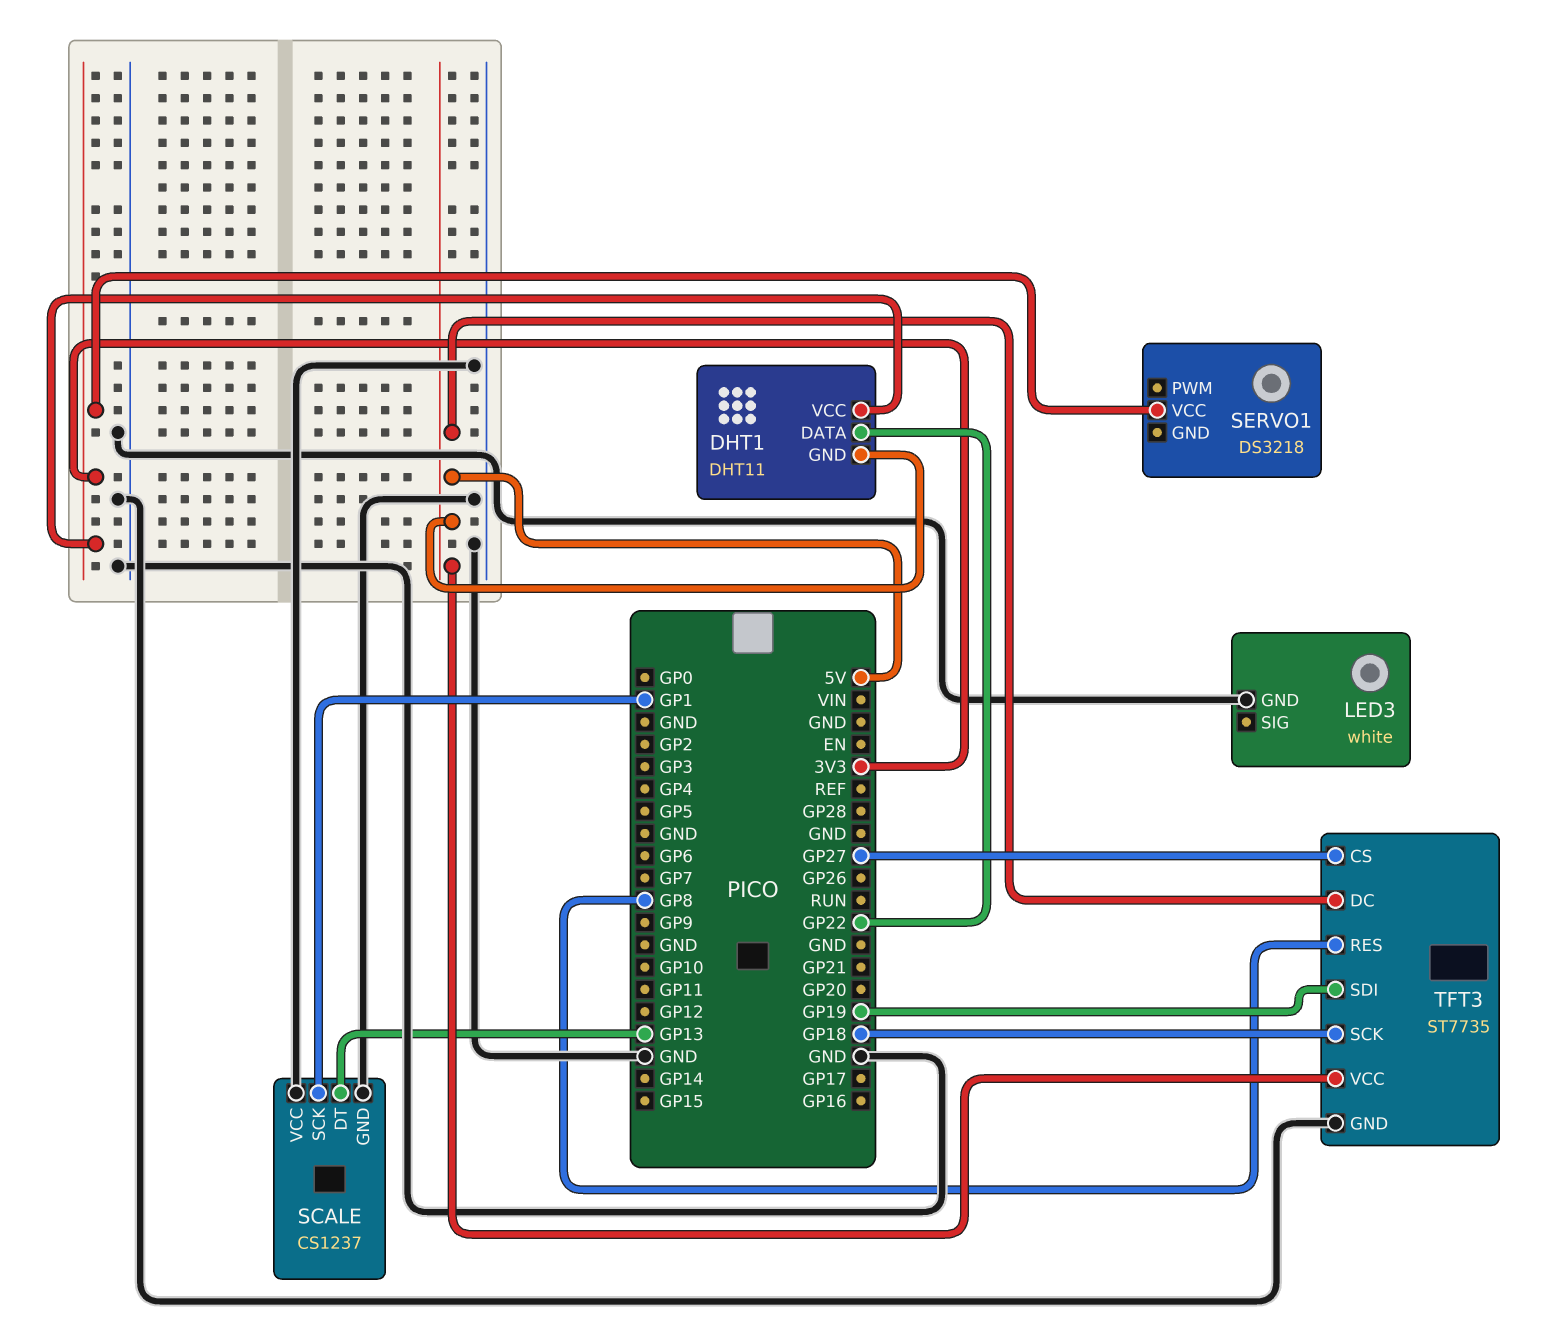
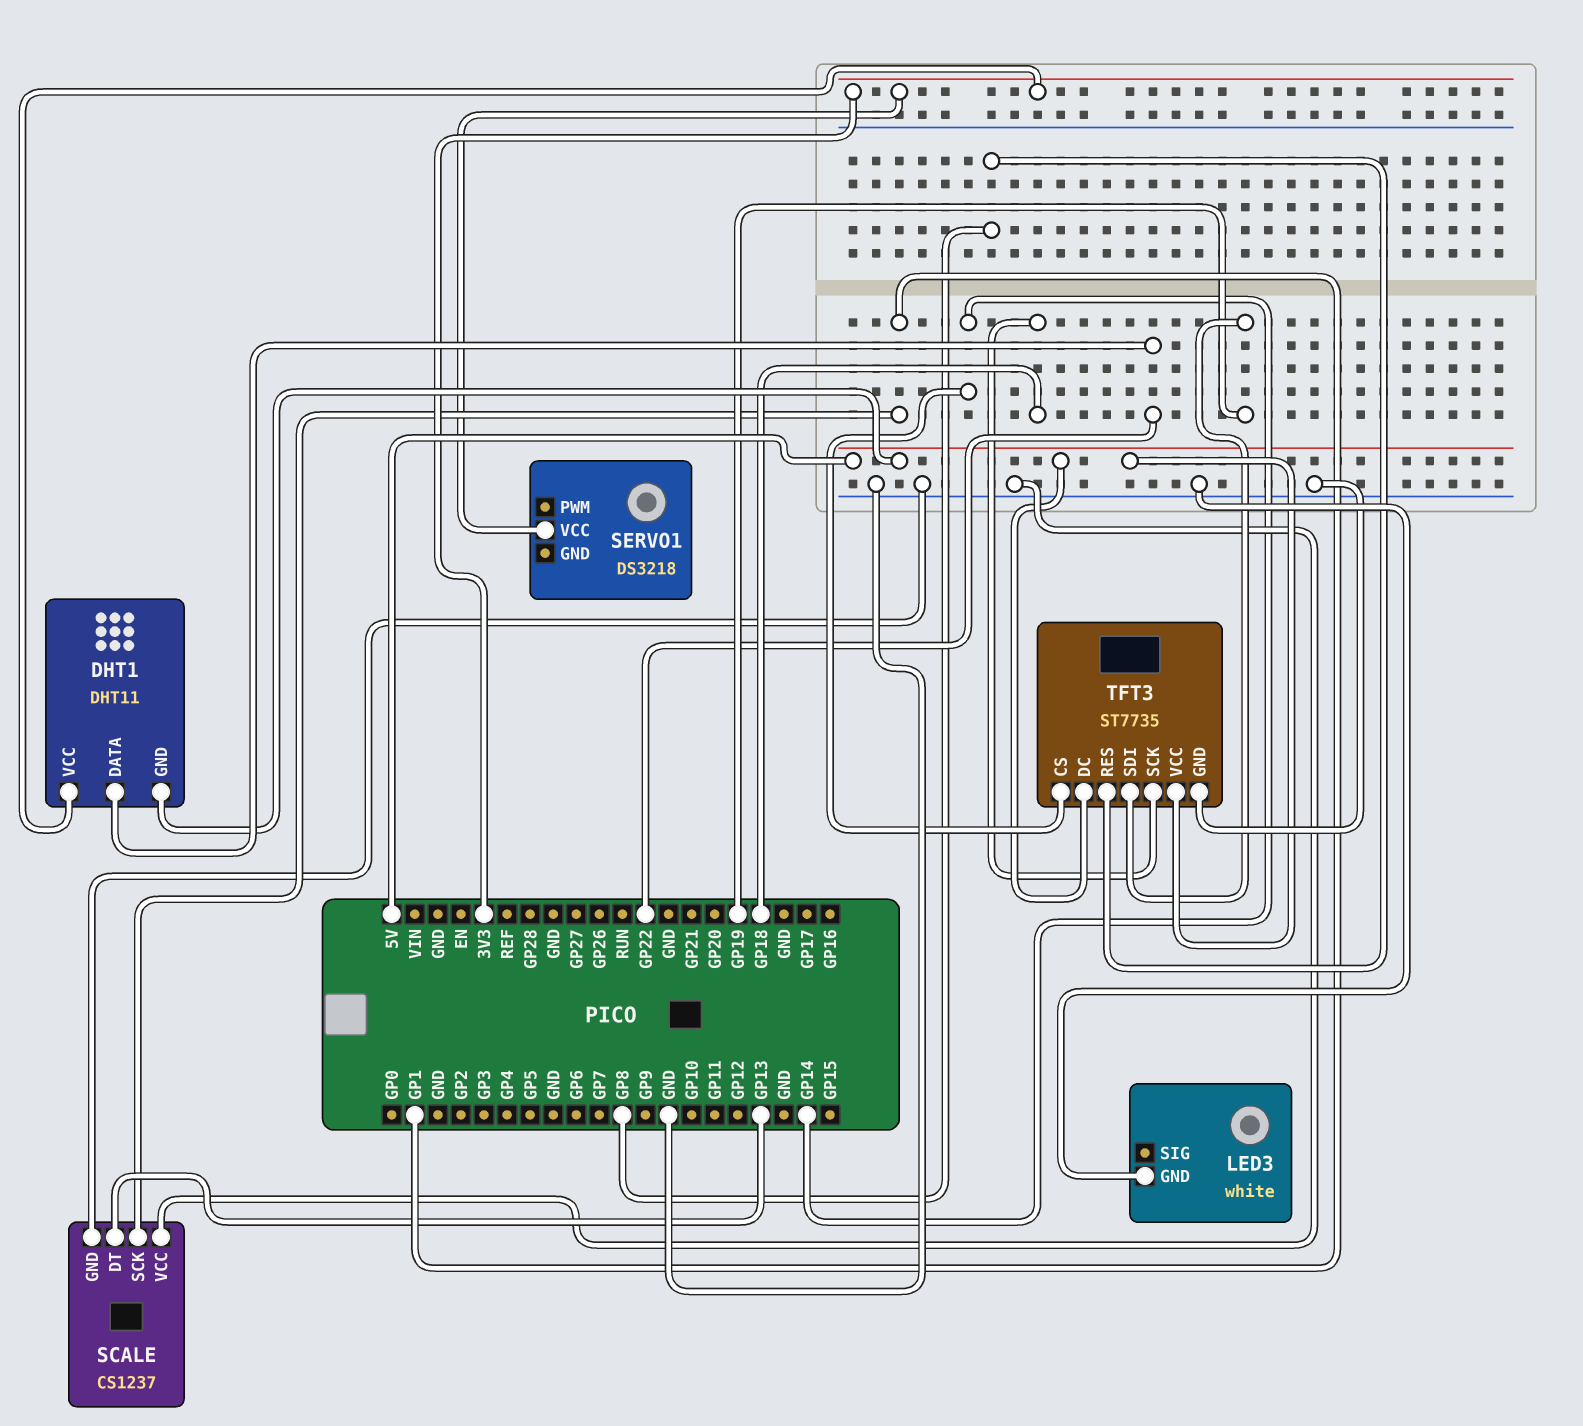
TFT3 pin CS: GP27 -> GP14

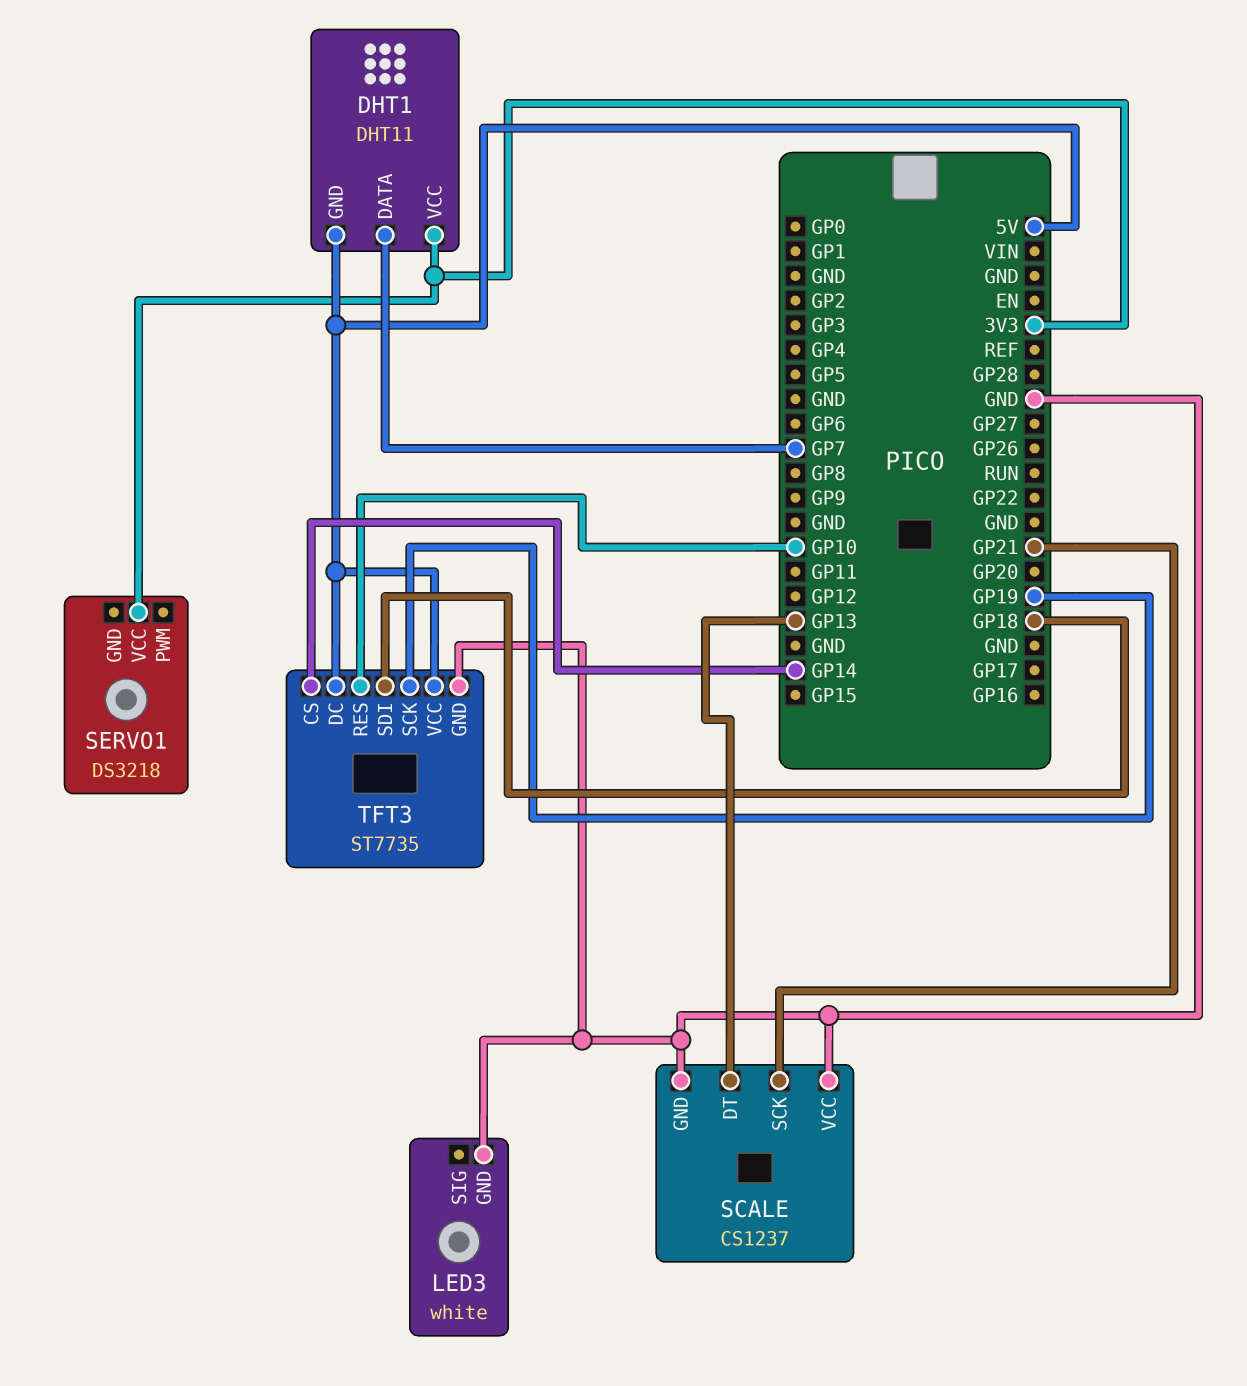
DHT1 pin DATA: GP22 -> GP7
SCALE pin SCK: GP1 -> GP21
TFT3 pin RES: GP8 -> GP10
TFT3 pin SCK: GP18 -> GP19
TFT3 pin SDI: GP19 -> GP18

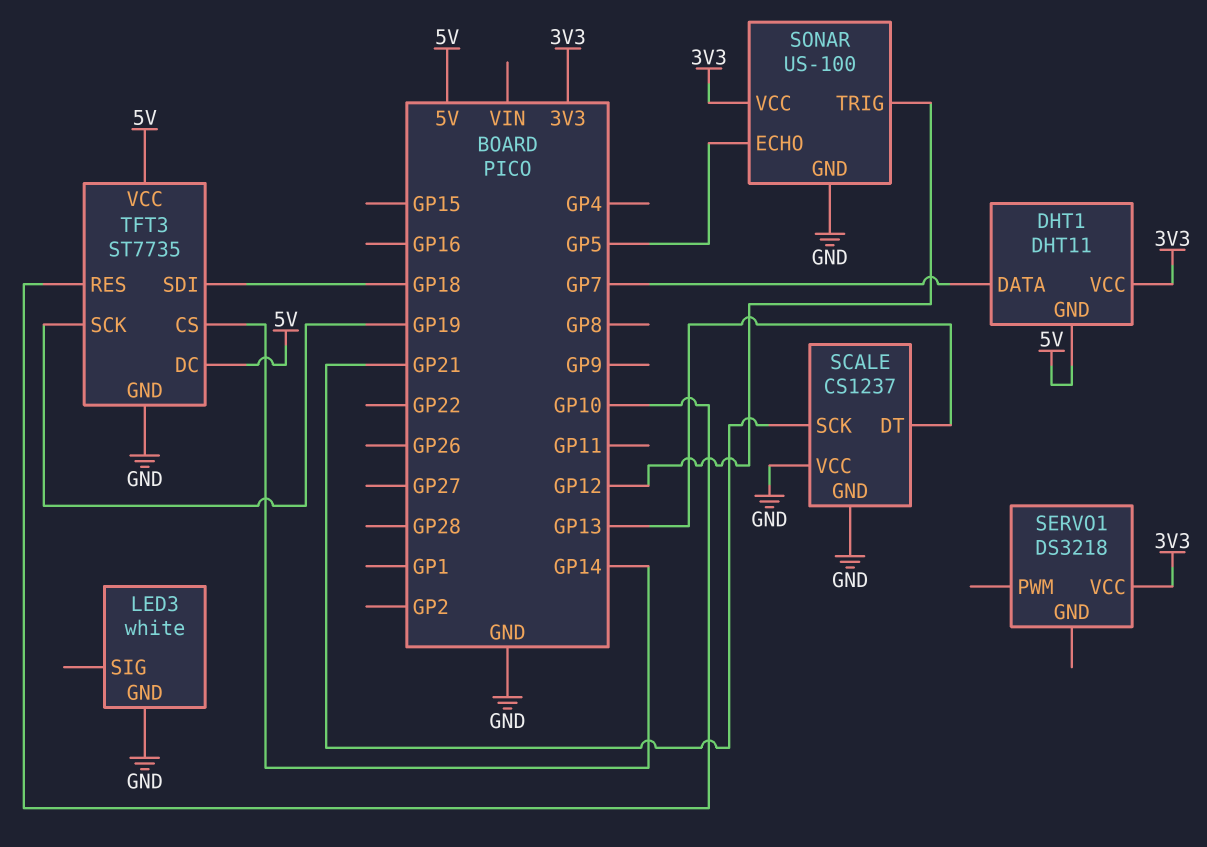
SONAR: none -> US-100
SONAR pin ECHO: none -> GP5
SONAR pin GND: none -> GND
SONAR pin TRIG: none -> GP12
SONAR pin VCC: none -> 3V3

